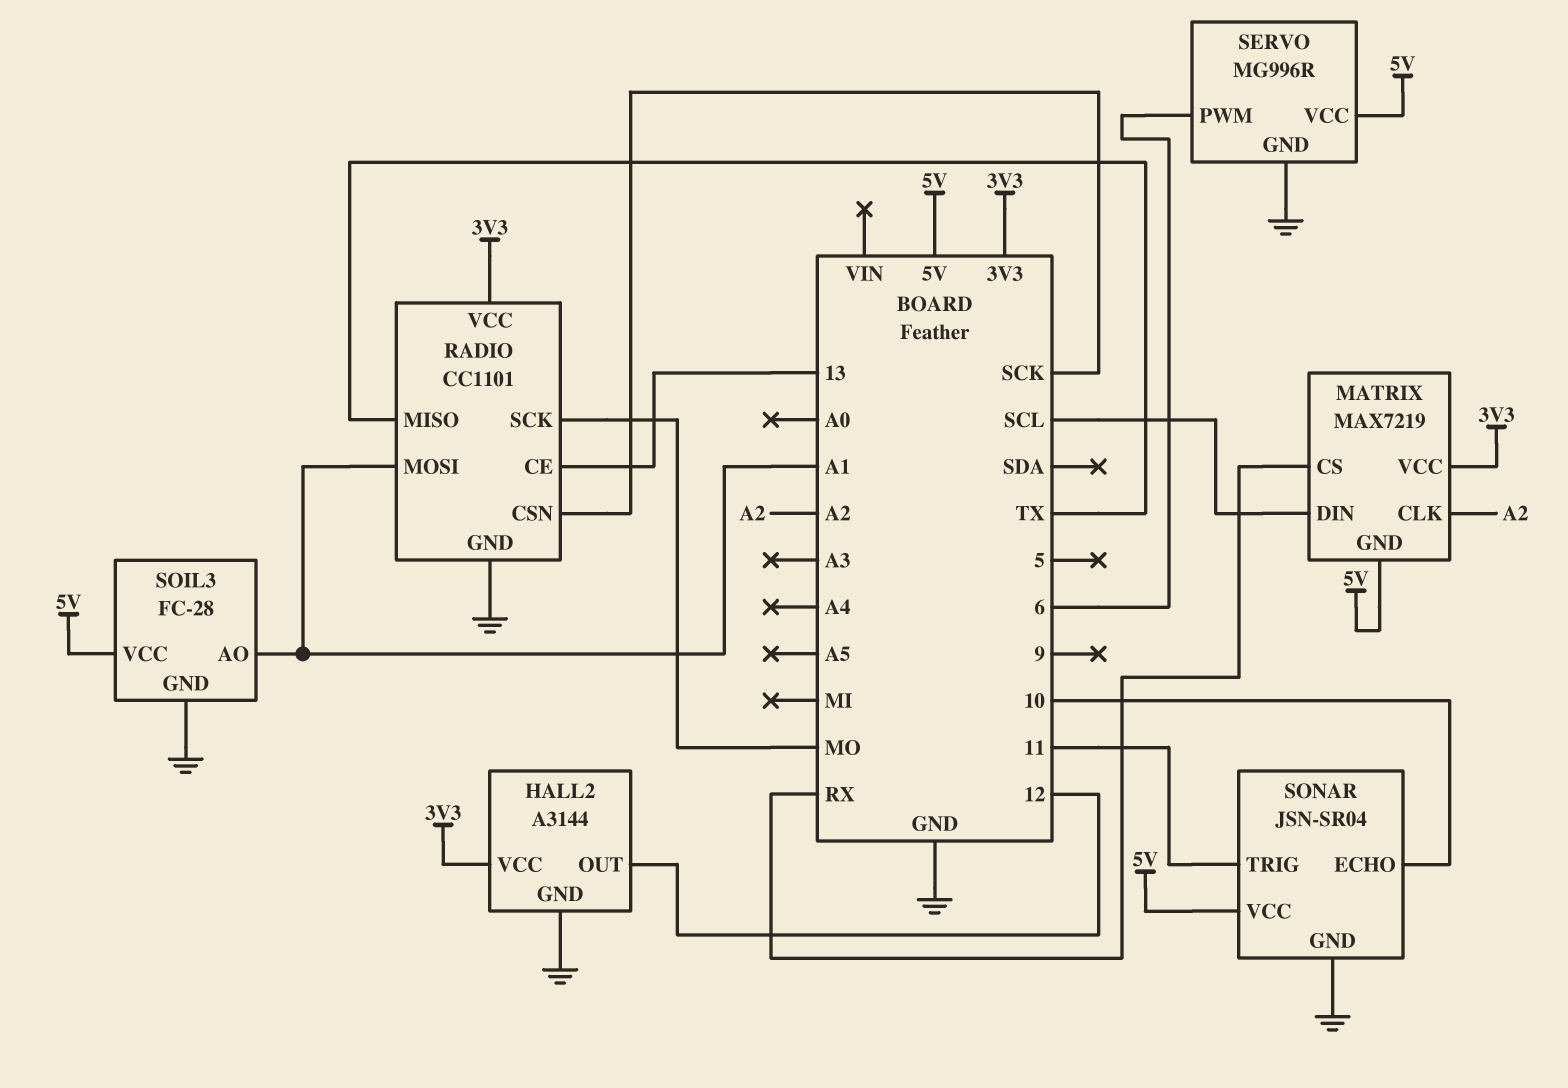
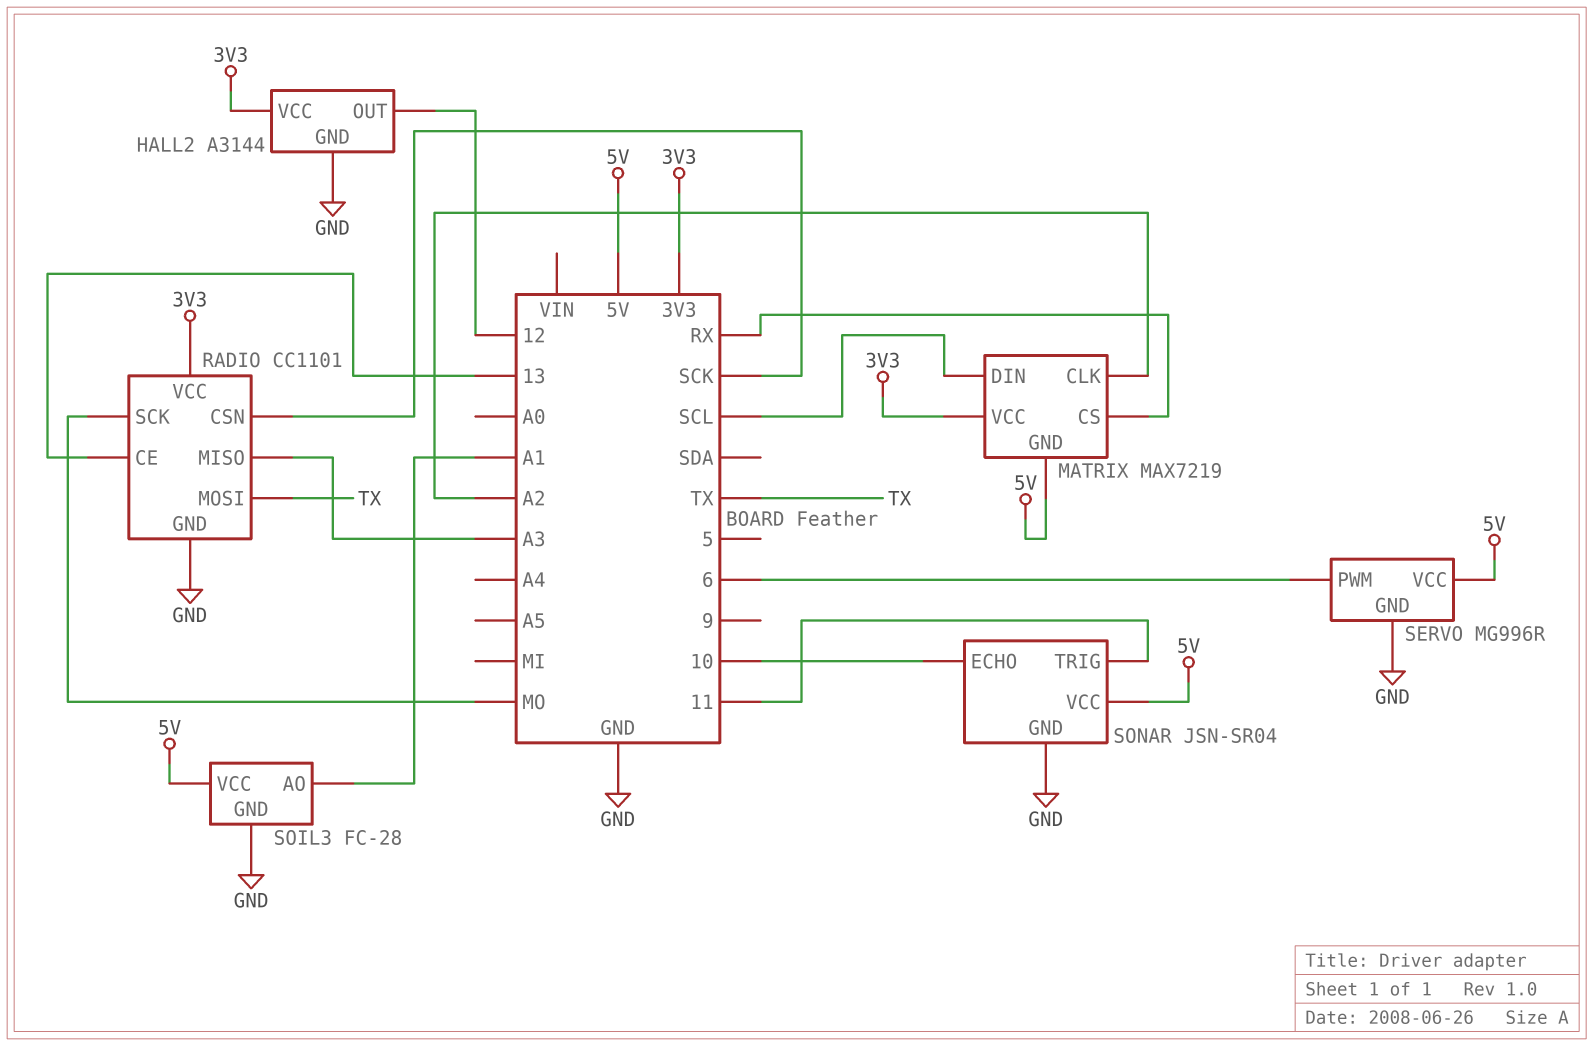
RADIO pin MISO: TX -> A3
RADIO pin MOSI: A1 -> TX

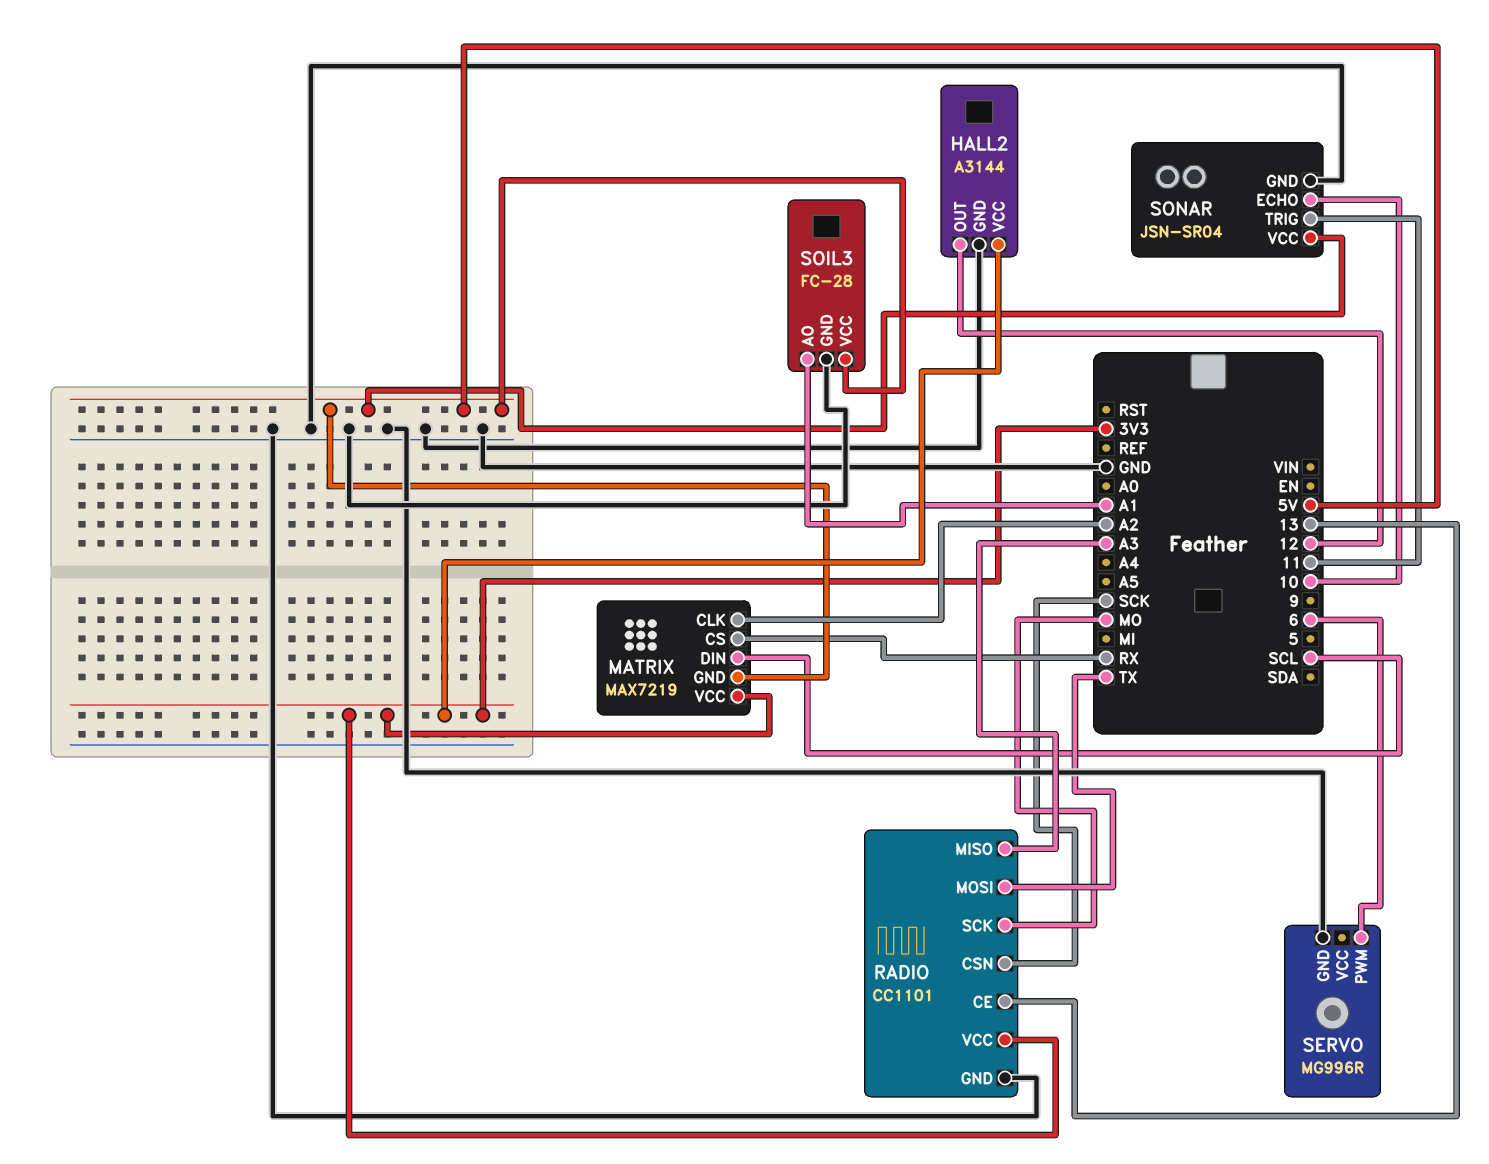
SERVO pin VCC: 5V -> none

